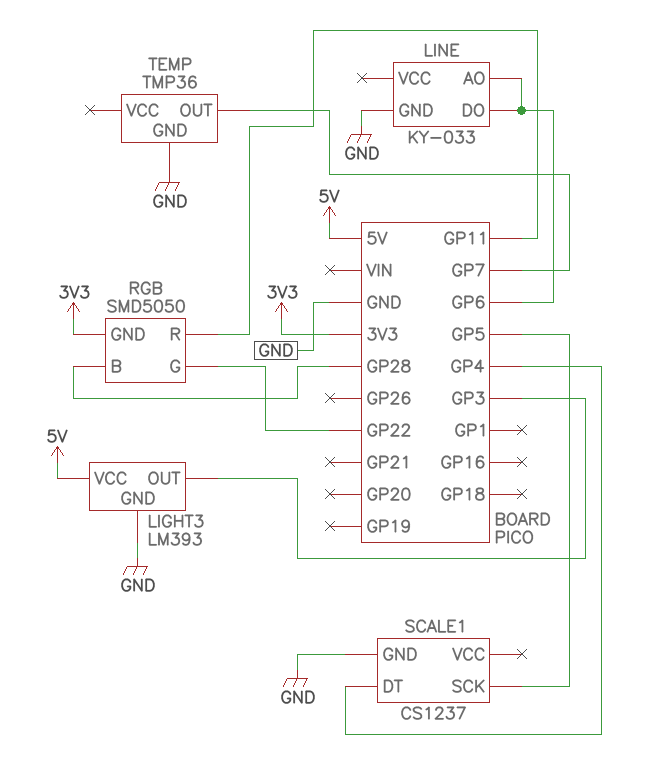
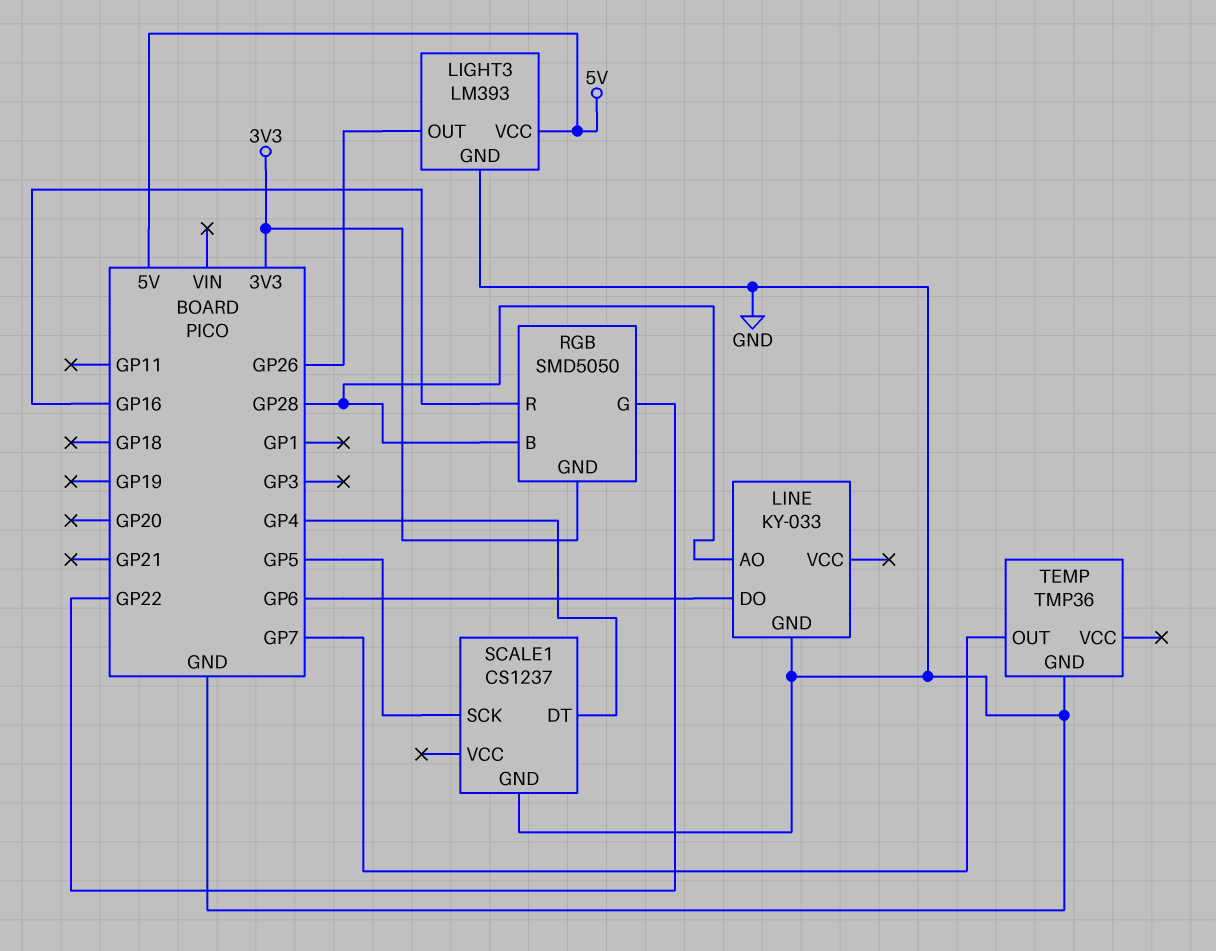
LIGHT3 pin OUT: GP3 -> GP26
LINE pin AO: GP6 -> GP28
RGB pin R: GP11 -> GP16

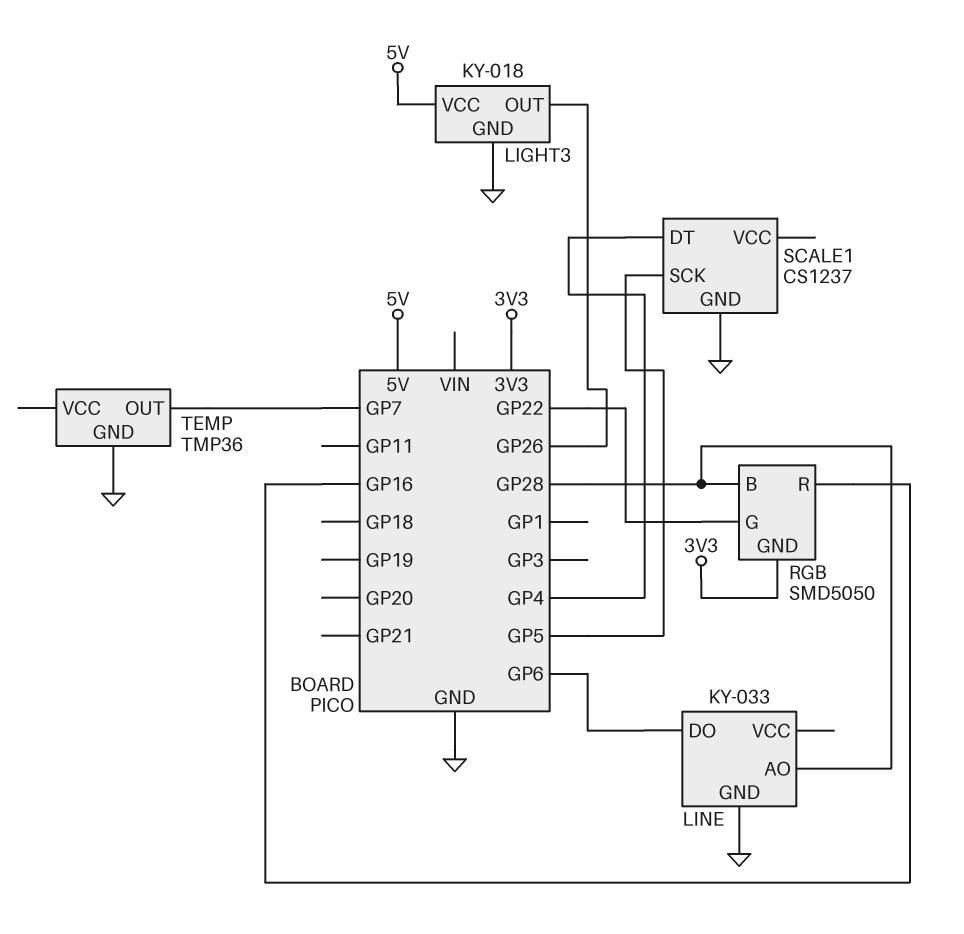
LIGHT3: LM393 -> KY-018

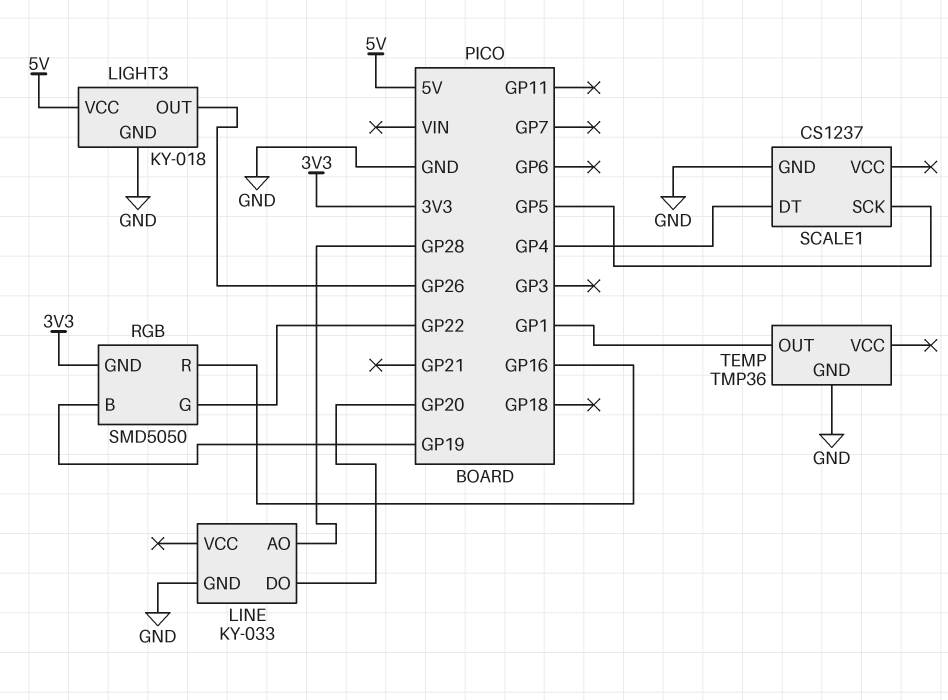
LINE pin DO: GP6 -> GP20
RGB pin B: GP28 -> GP19
TEMP pin OUT: GP7 -> GP1

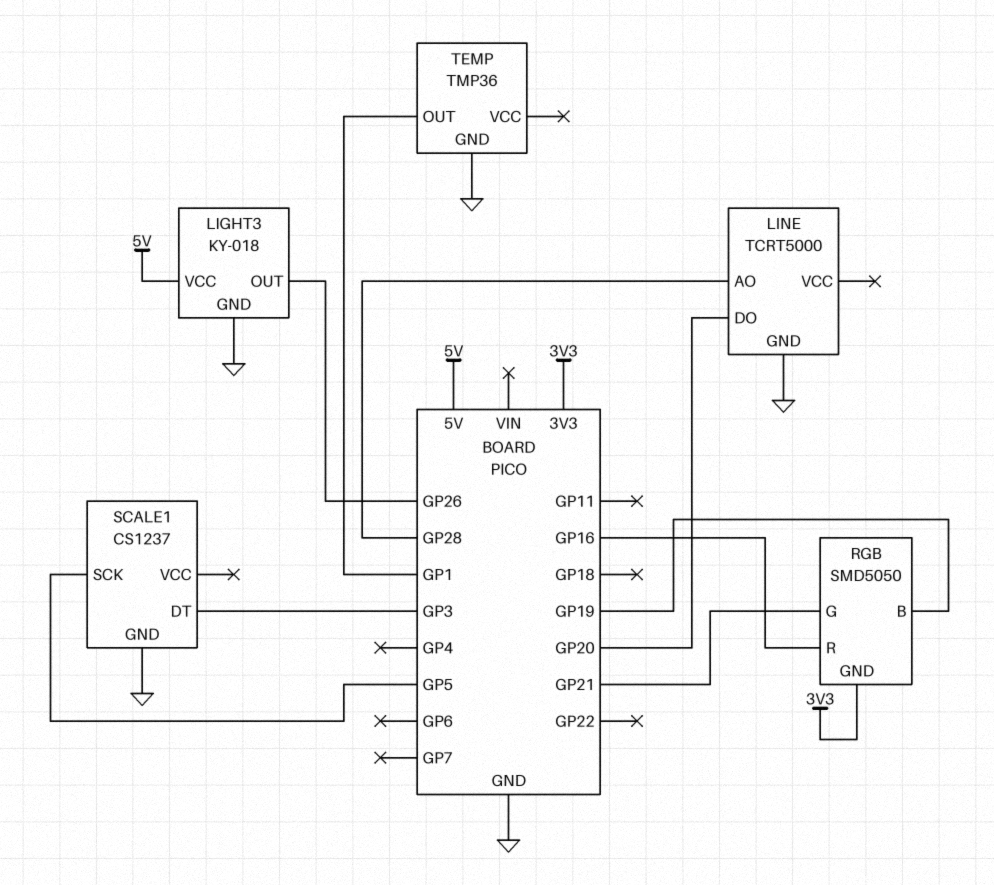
LINE: KY-033 -> TCRT5000
RGB pin G: GP22 -> GP21
SCALE1 pin DT: GP4 -> GP3

